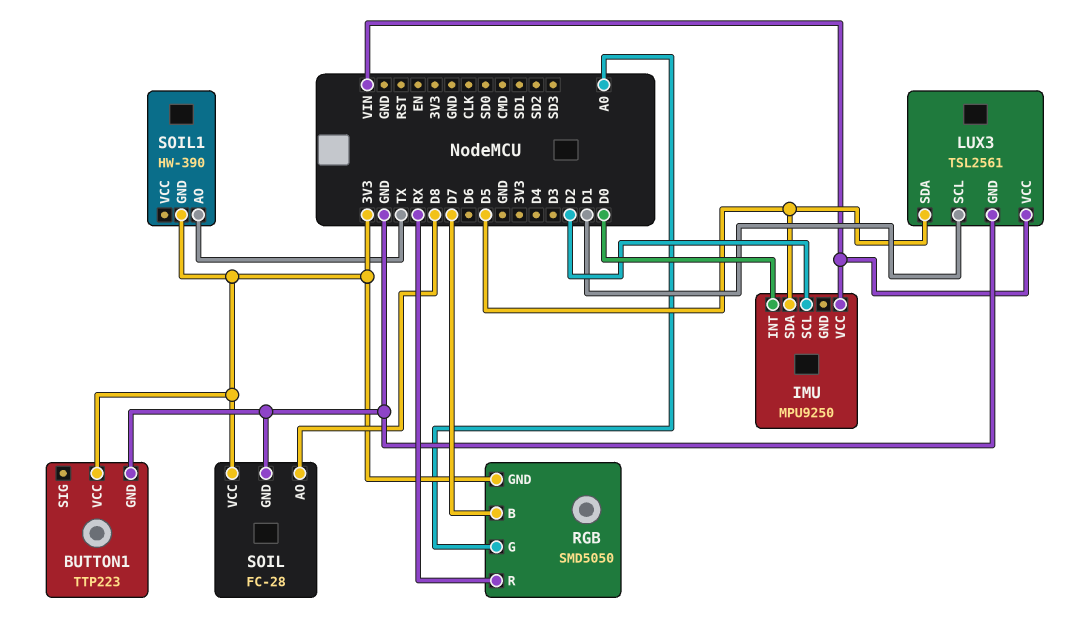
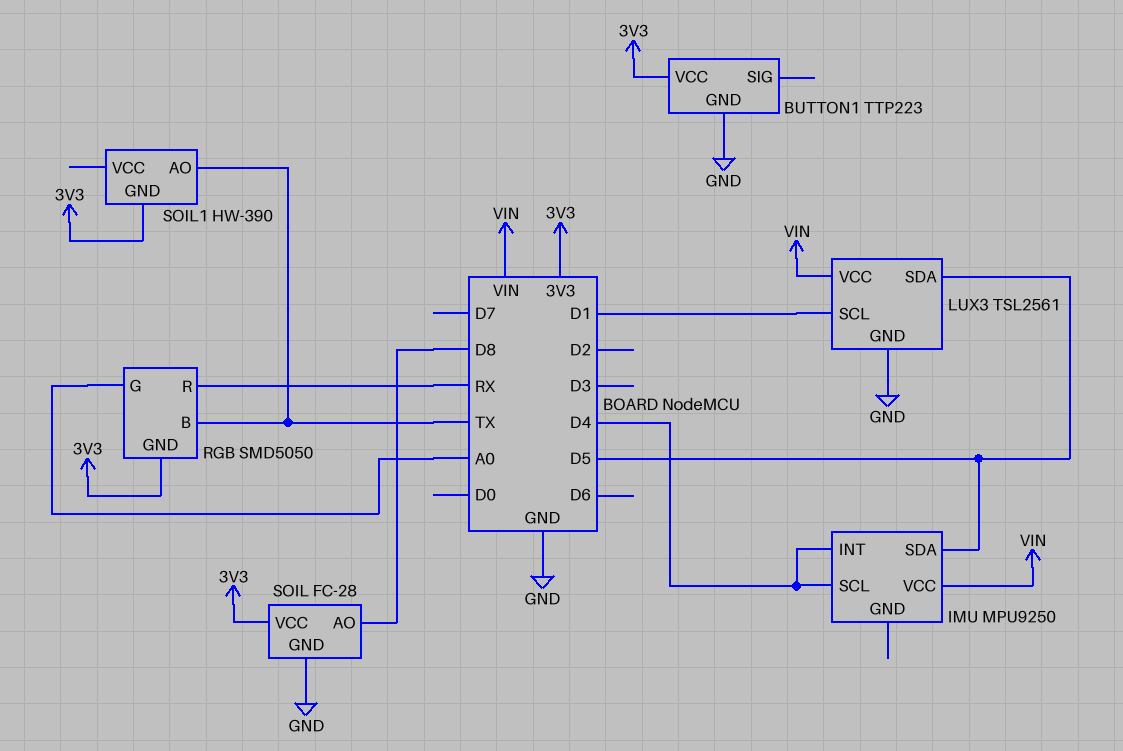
IMU pin INT: D0 -> D4
IMU pin SCL: D2 -> D4
RGB pin B: D7 -> TX

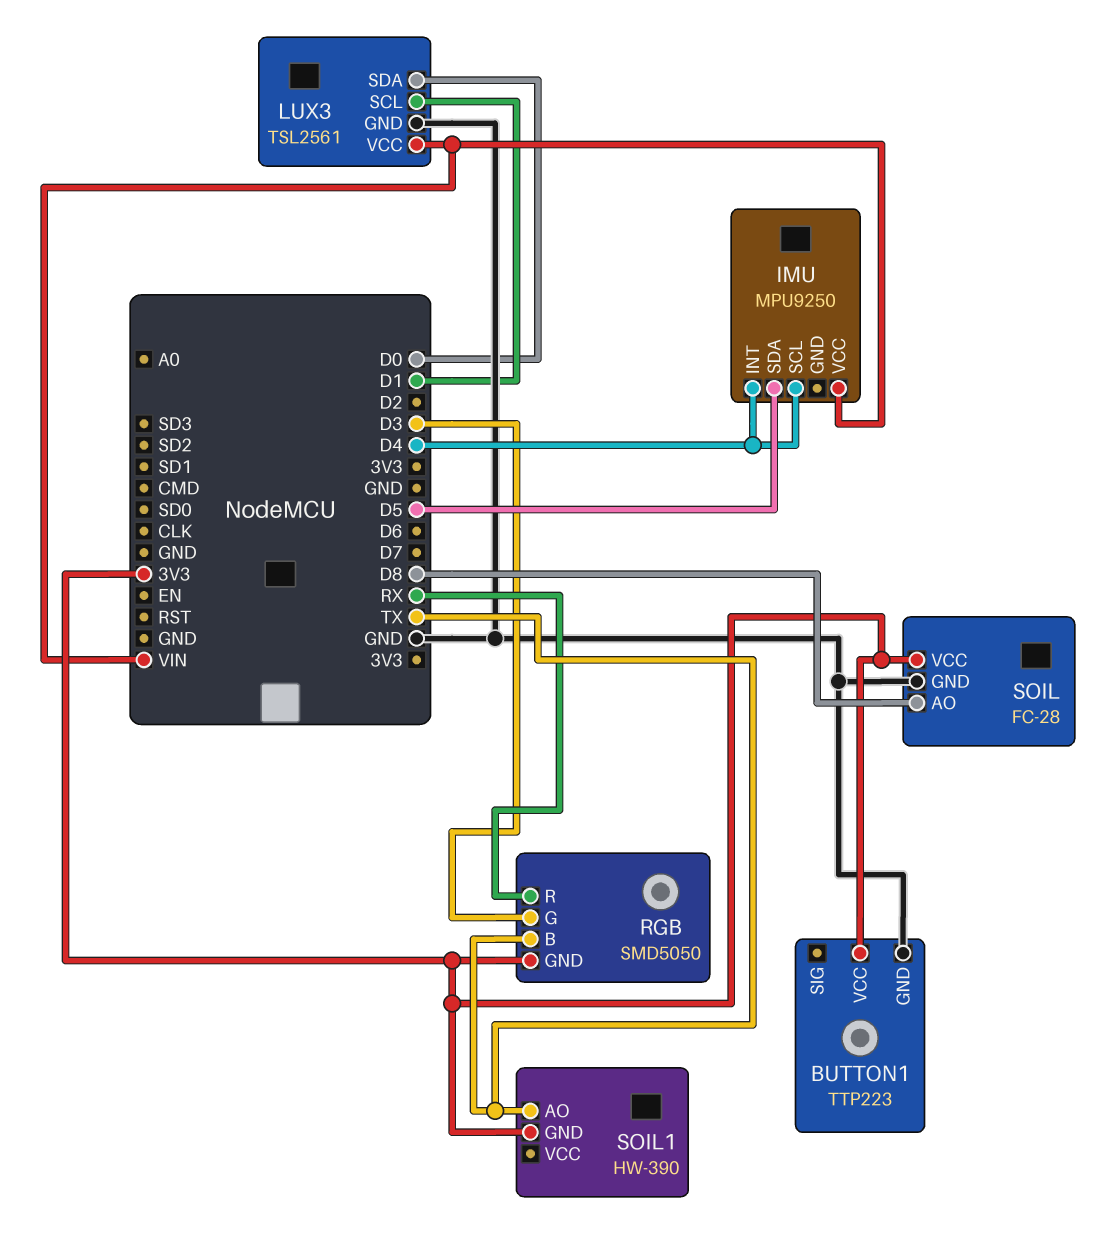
LUX3 pin SDA: D5 -> D0
RGB pin G: A0 -> D3

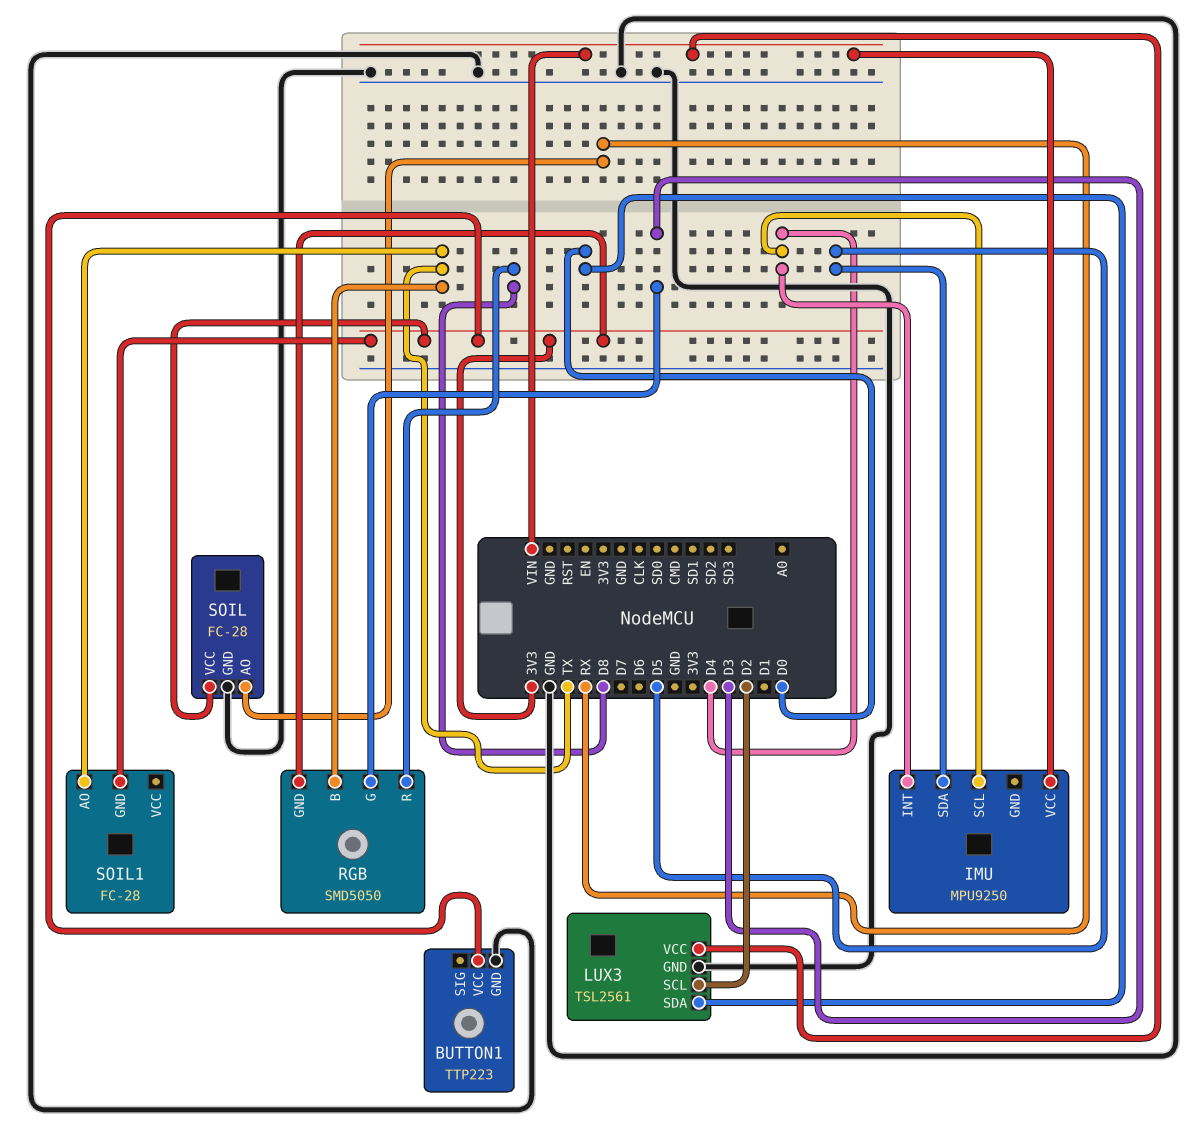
LUX3 pin SCL: D1 -> D2
RGB pin R: RX -> D8
SOIL pin AO: D8 -> RX
SOIL1: HW-390 -> FC-28

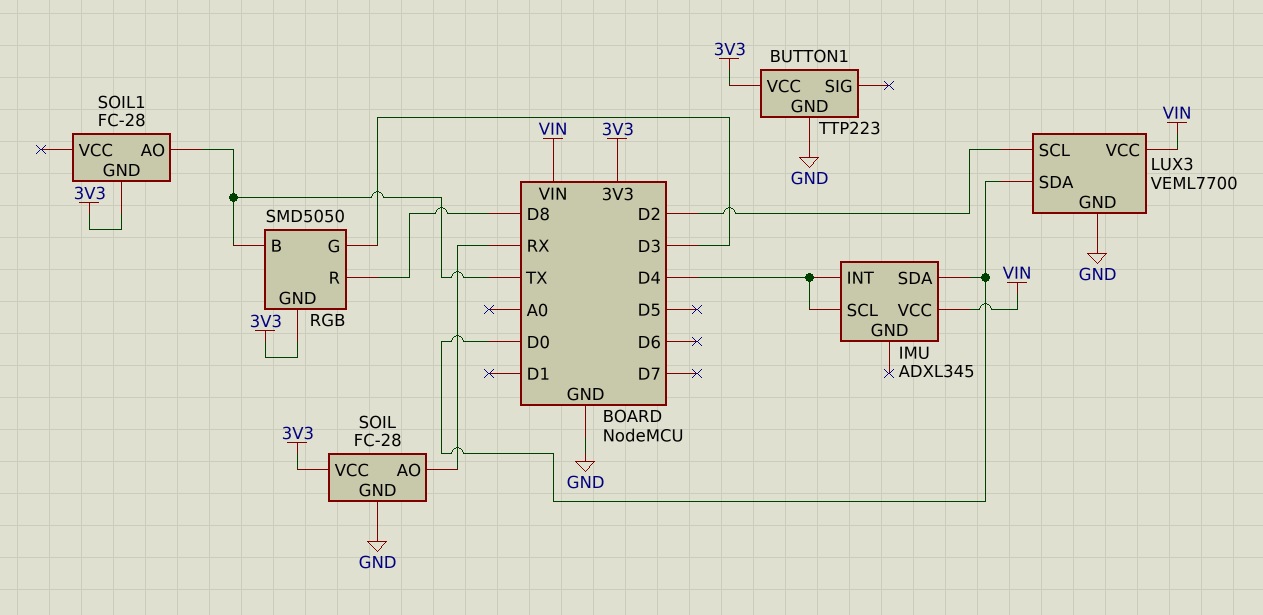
IMU: MPU9250 -> ADXL345
IMU pin SDA: D5 -> D0
LUX3: TSL2561 -> VEML7700

